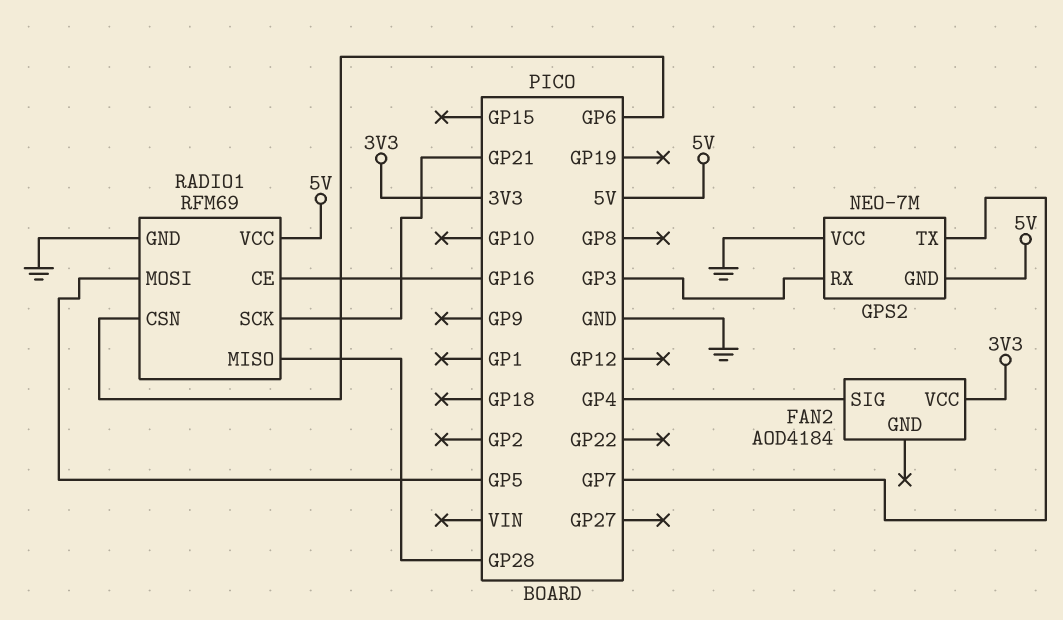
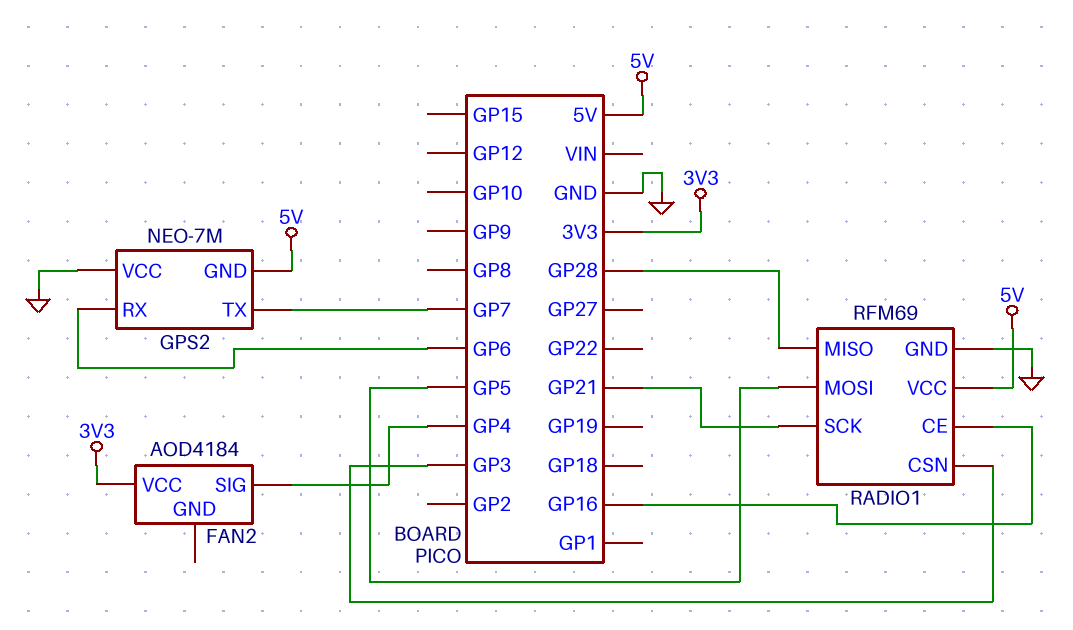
GPS2 pin RX: GP3 -> GP6
RADIO1 pin CSN: GP6 -> GP3

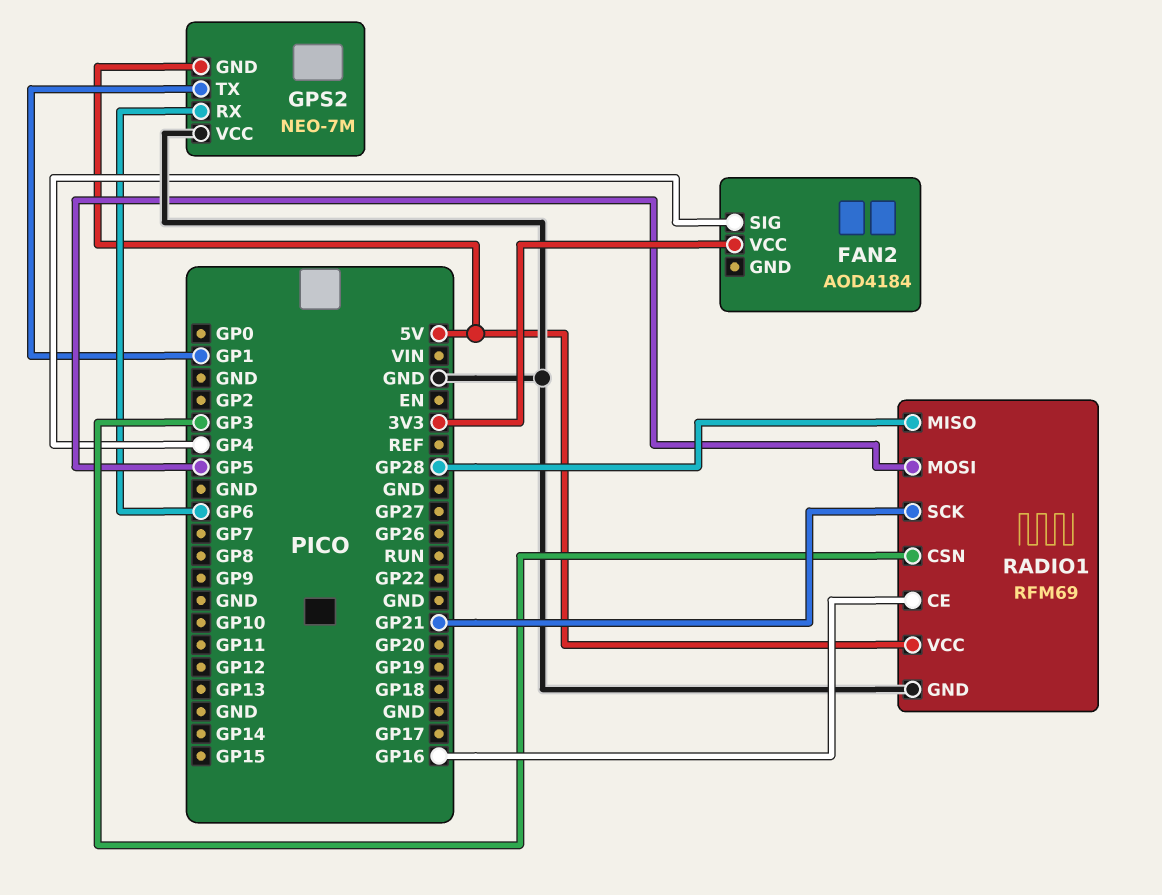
GPS2 pin TX: GP7 -> GP1

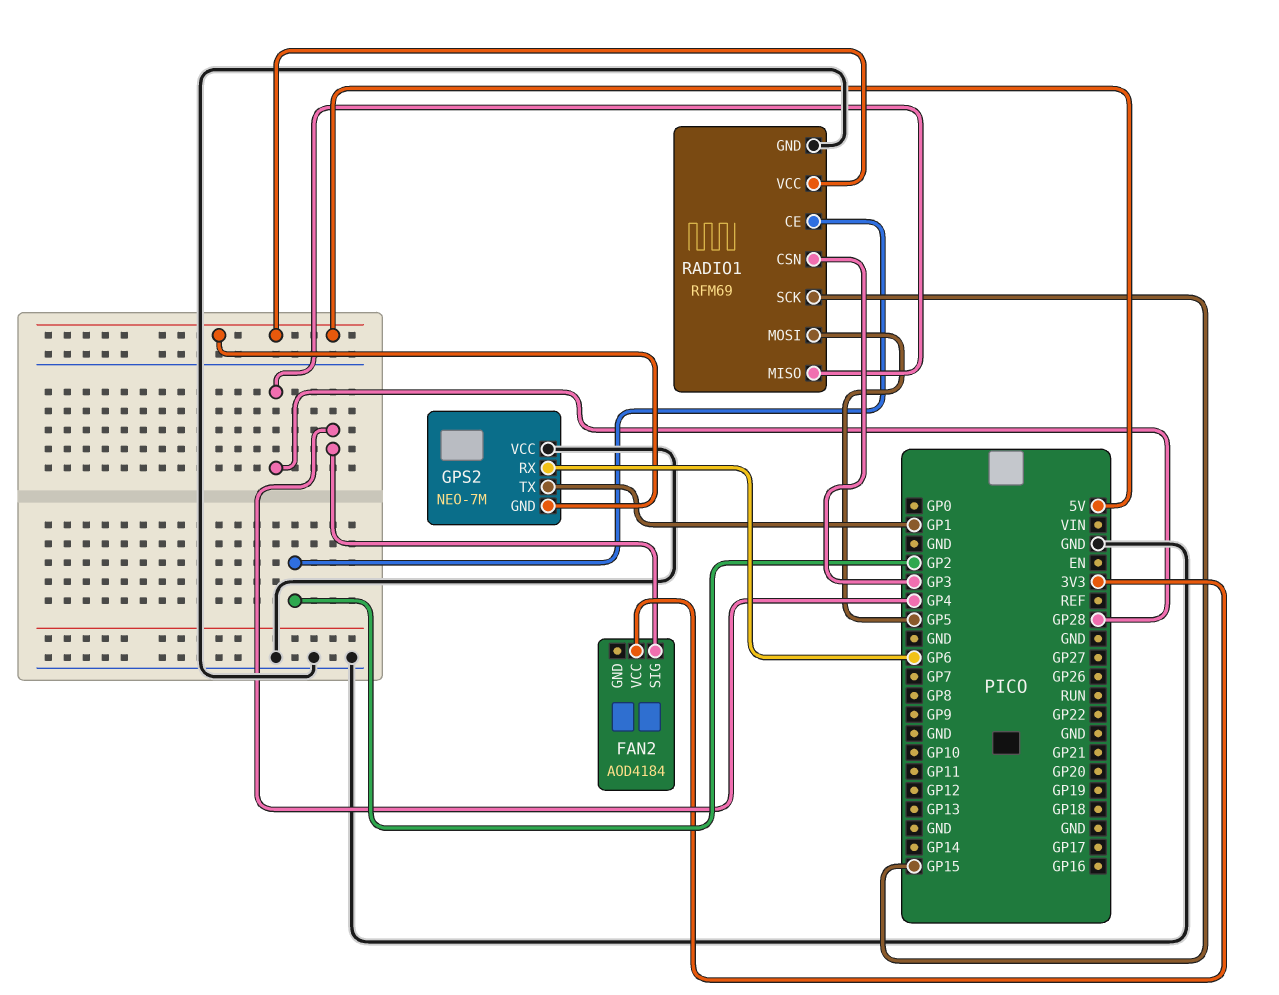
RADIO1 pin CE: GP16 -> GP2
RADIO1 pin SCK: GP21 -> GP15

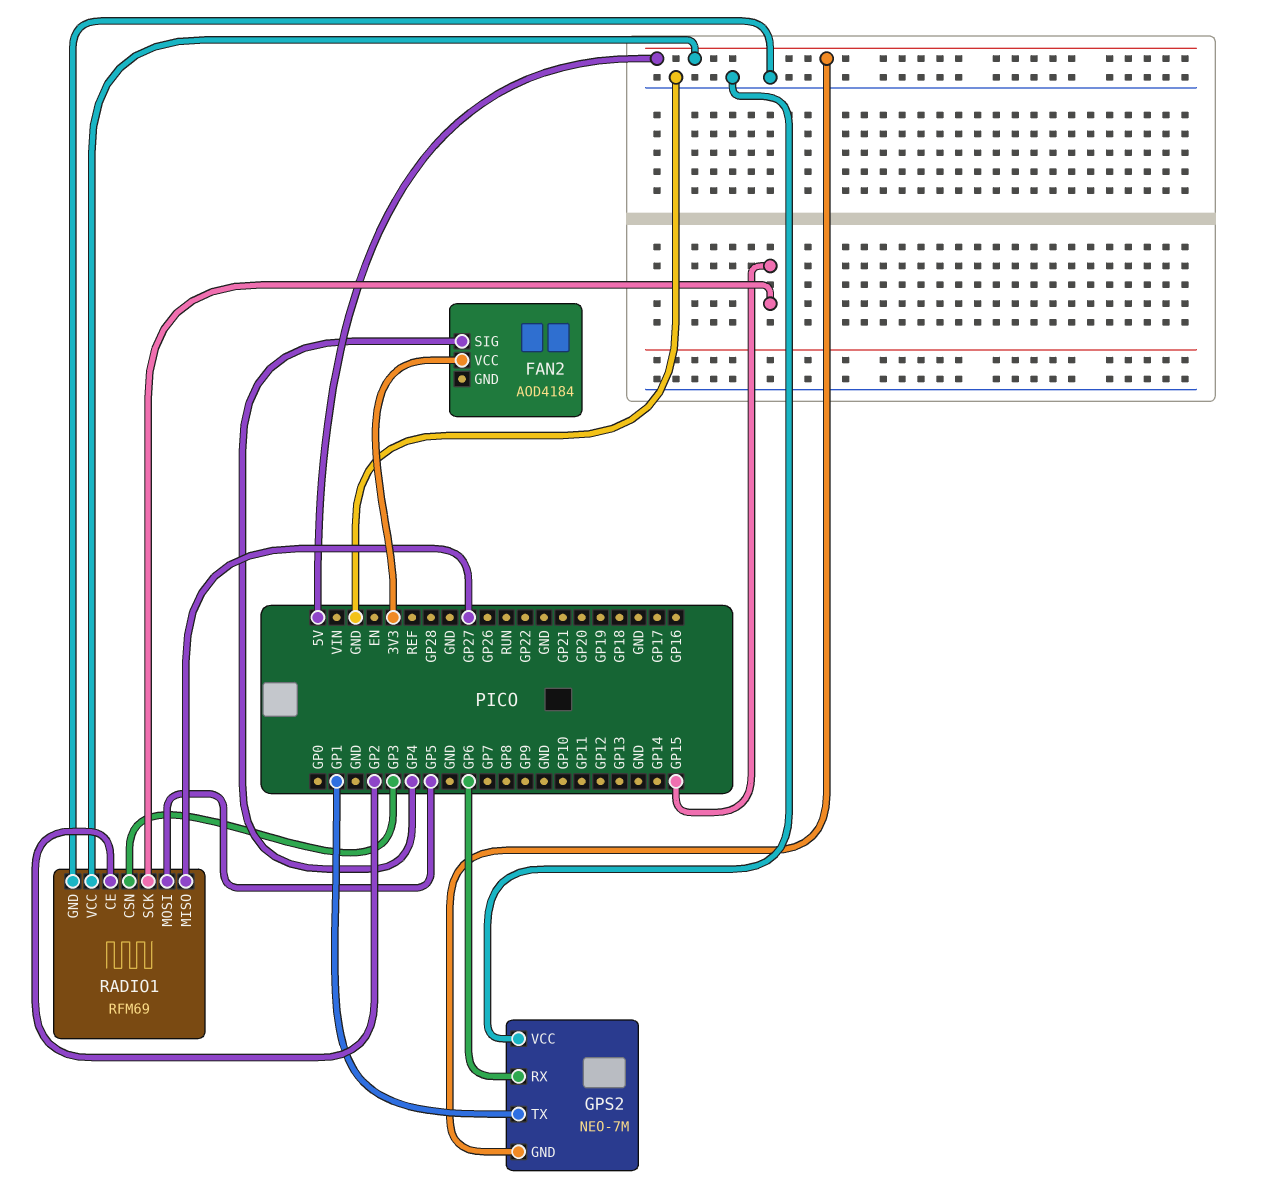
RADIO1 pin MISO: GP28 -> GP27

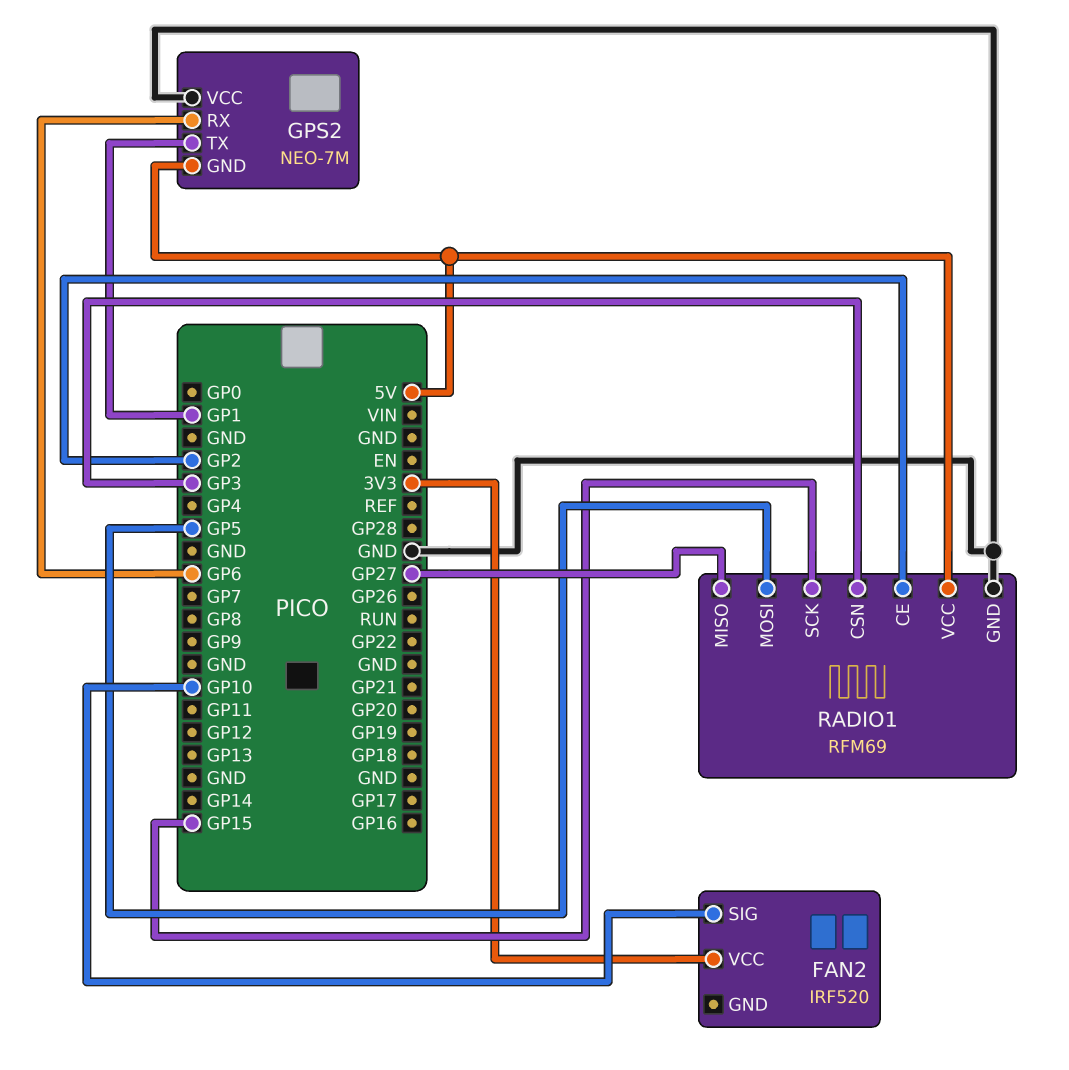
FAN2: AOD4184 -> IRF520
FAN2 pin SIG: GP4 -> GP10

